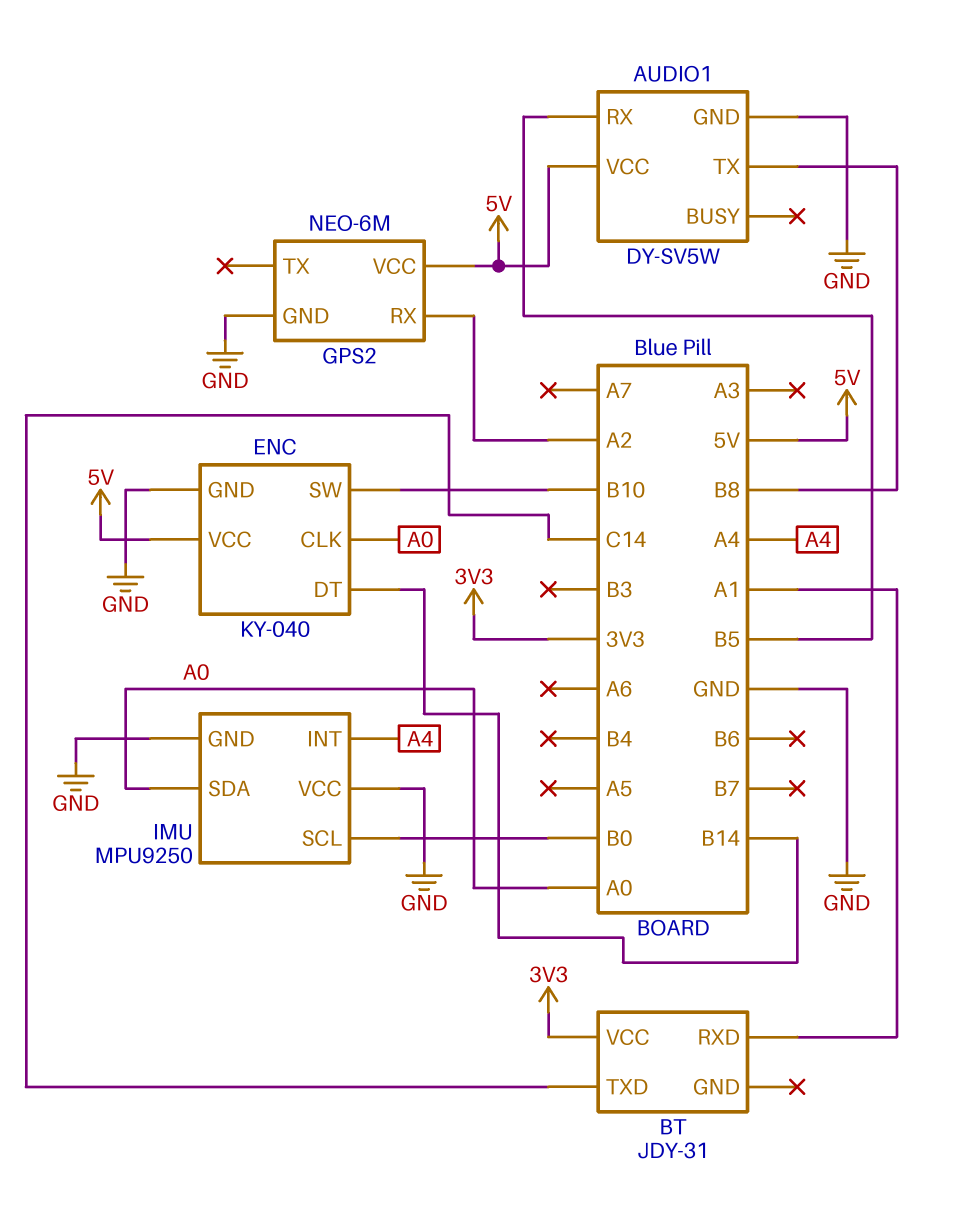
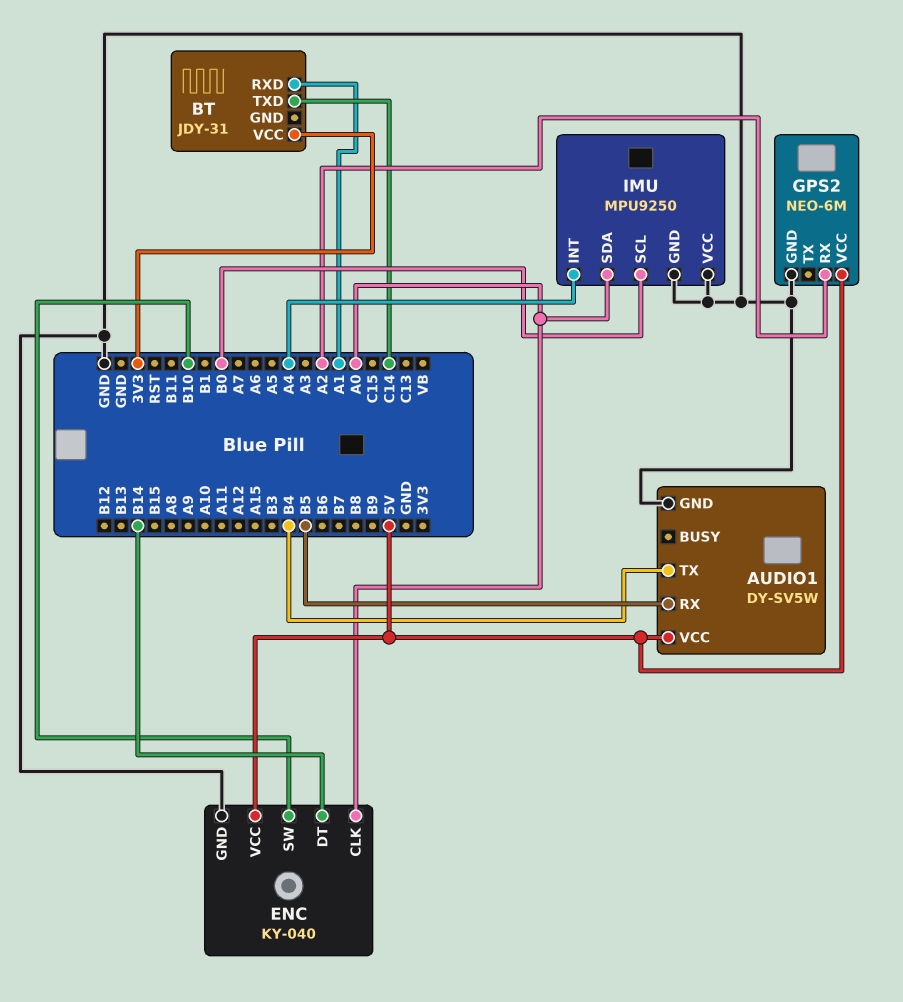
AUDIO1 pin TX: B8 -> B4

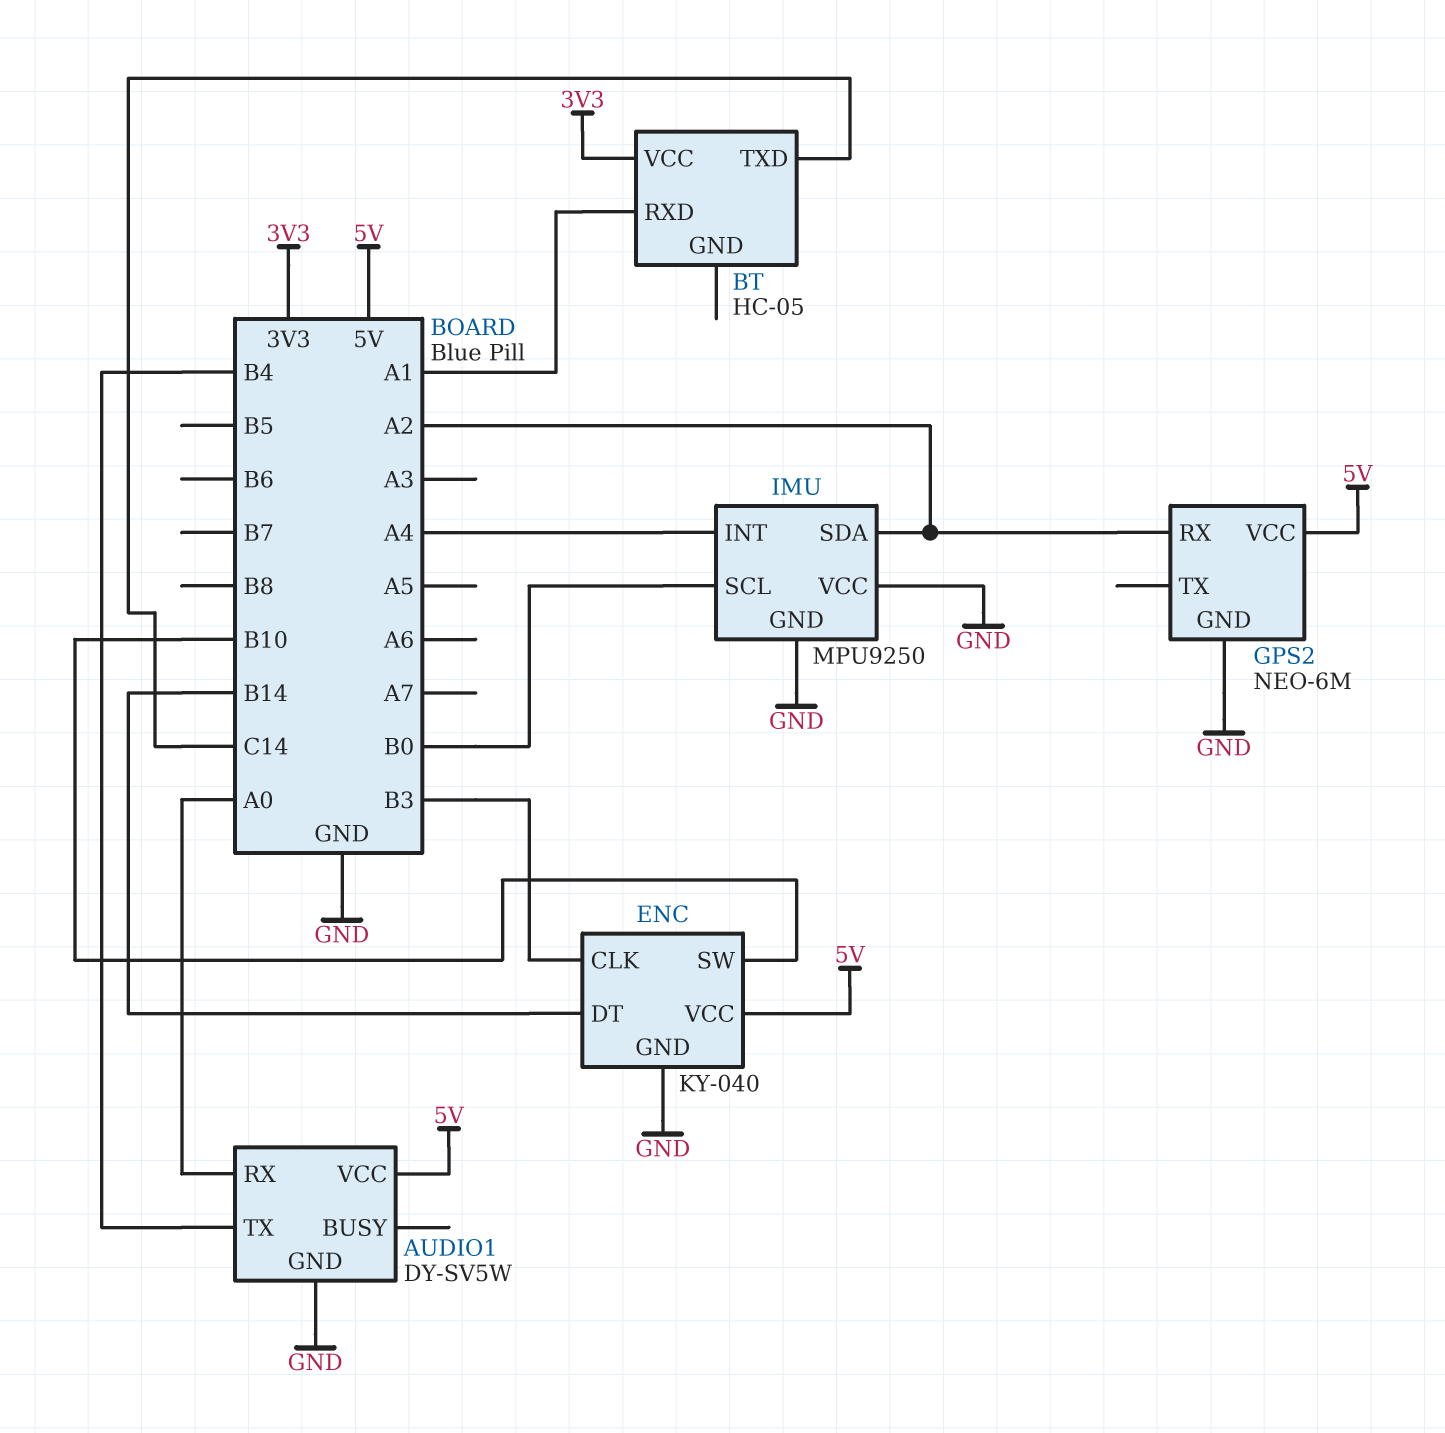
AUDIO1 pin RX: B5 -> A0
BT: JDY-31 -> HC-05
ENC pin CLK: A0 -> B3
IMU pin SDA: A0 -> A2

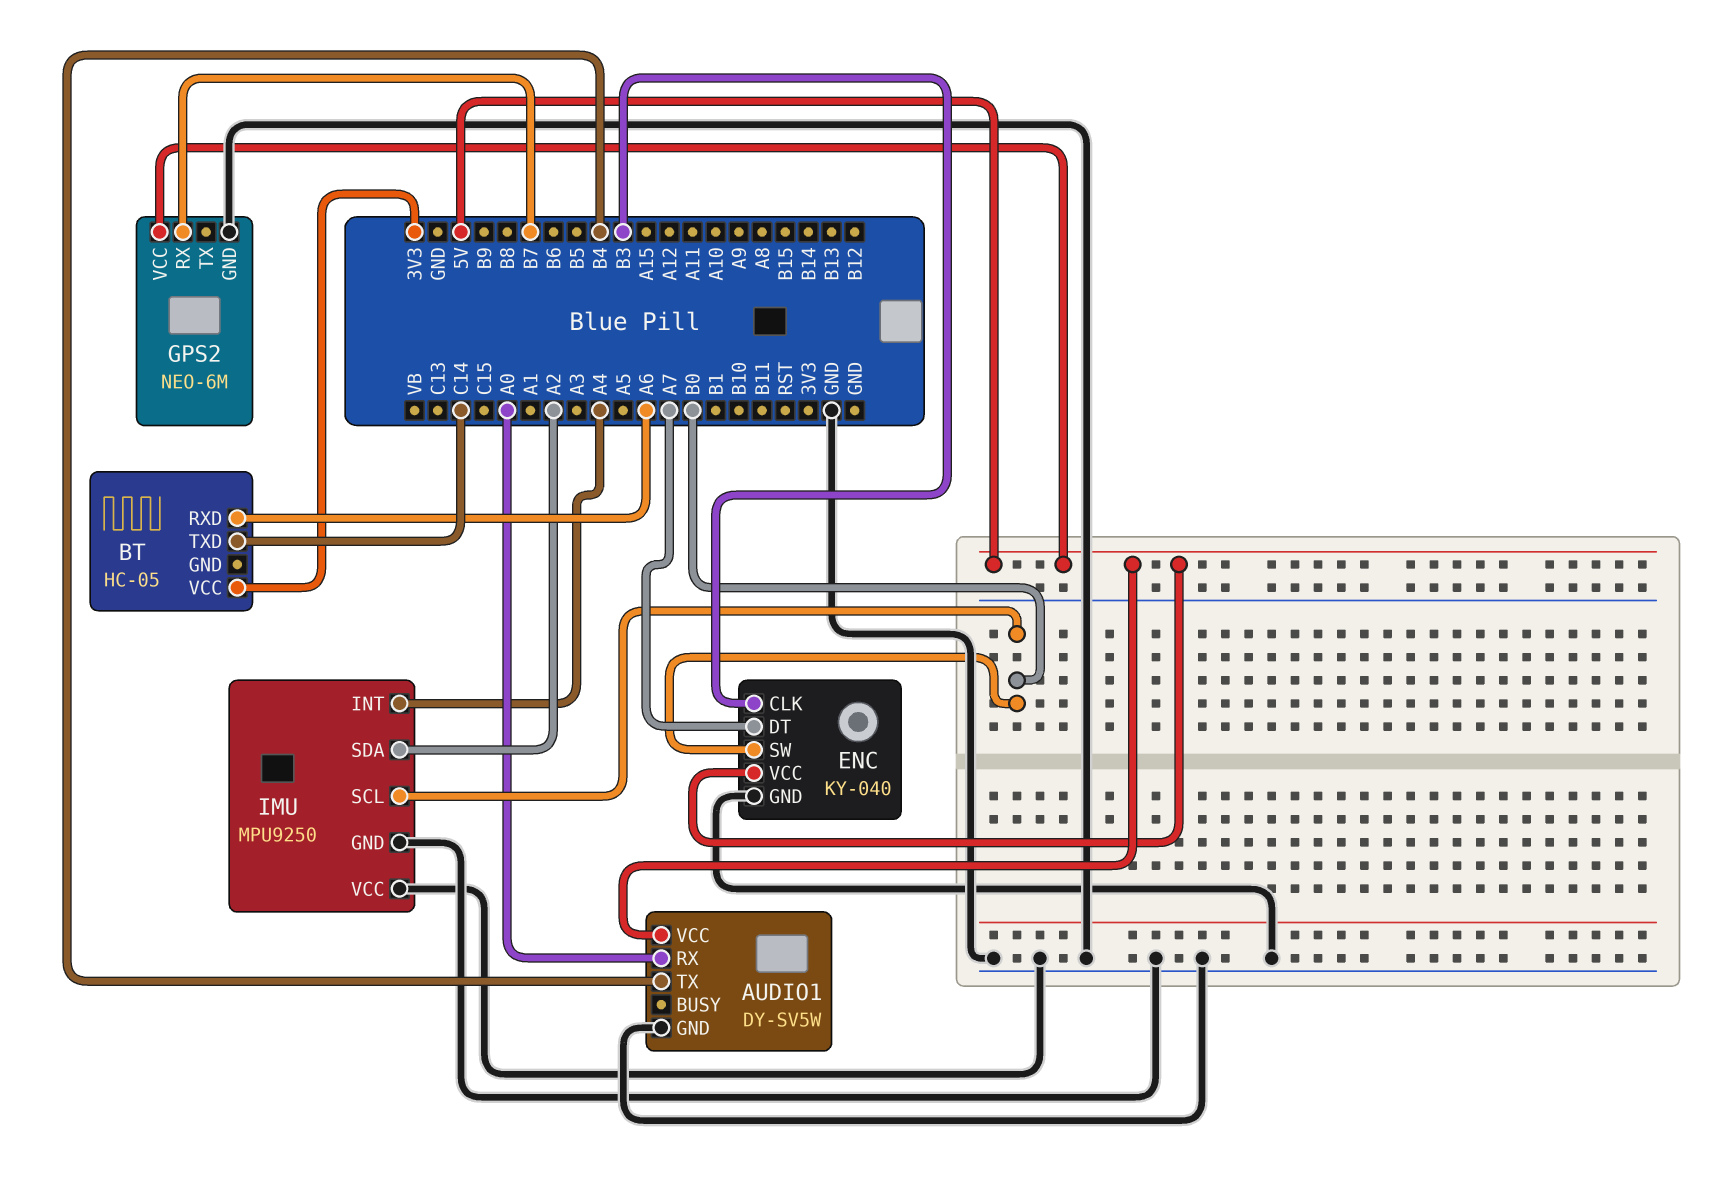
BT pin RXD: A1 -> A6
ENC pin DT: B14 -> A7
ENC pin SW: B10 -> B0
GPS2 pin RX: A2 -> B7

